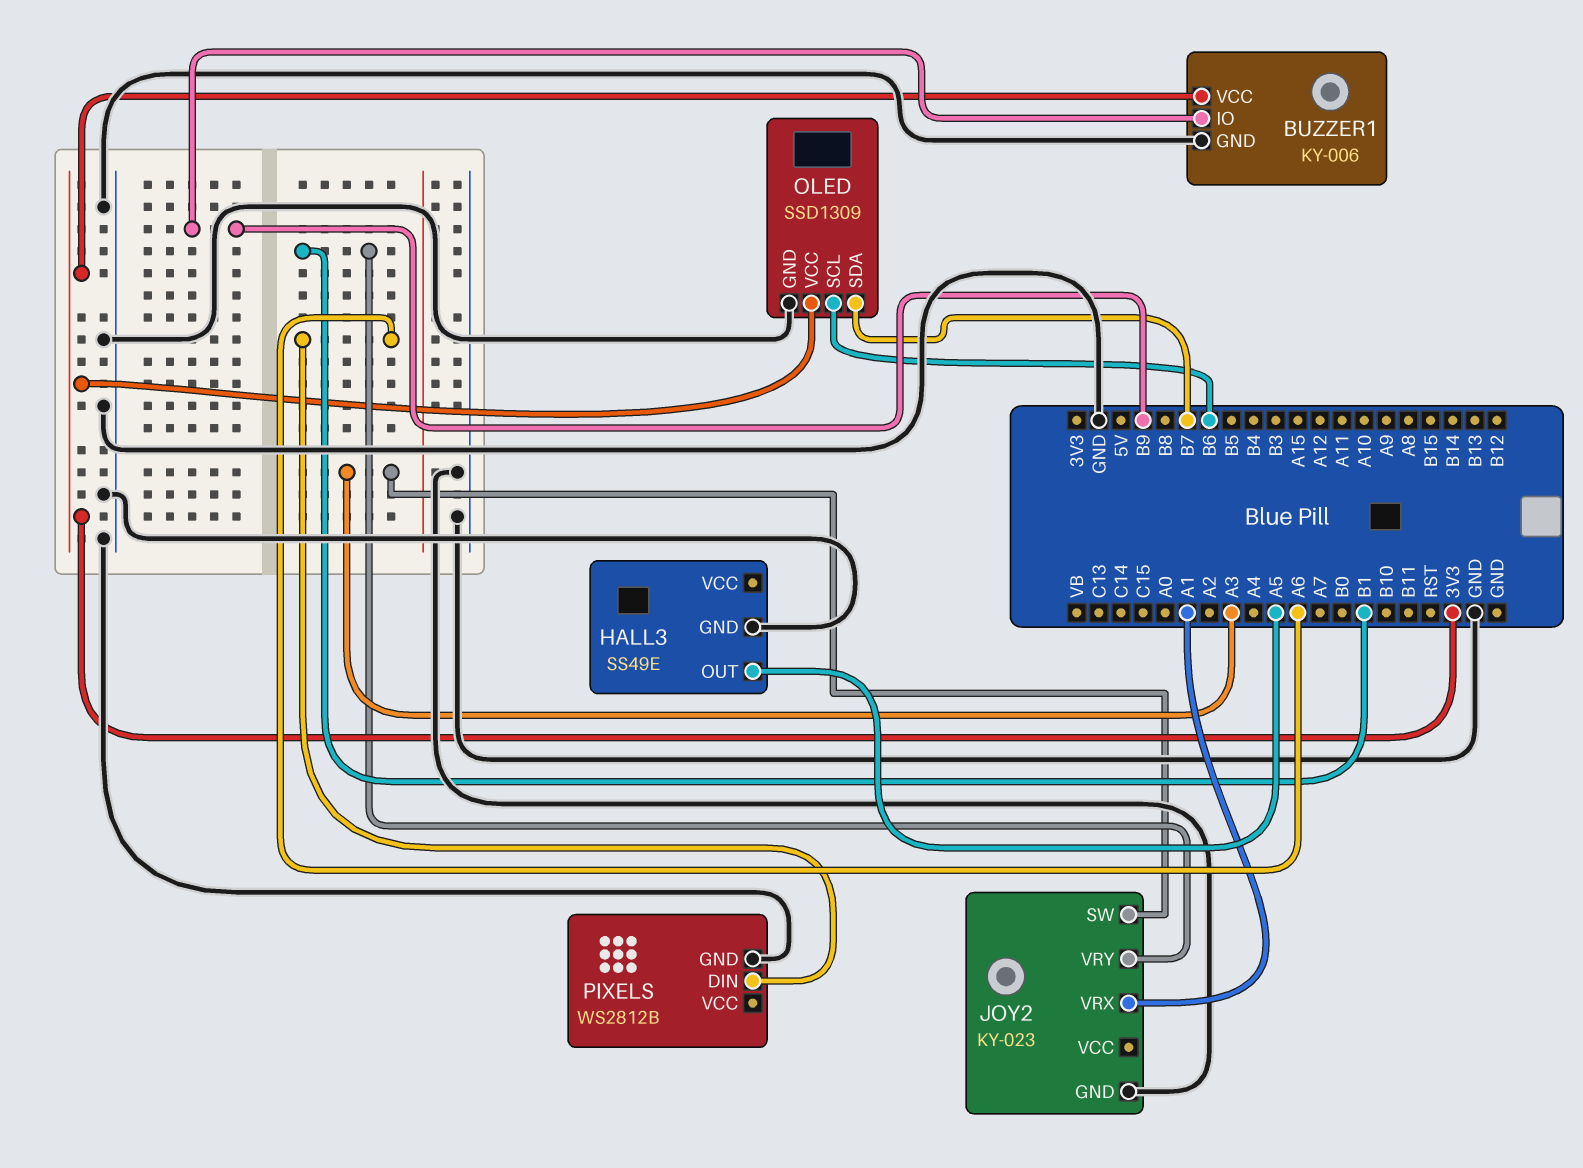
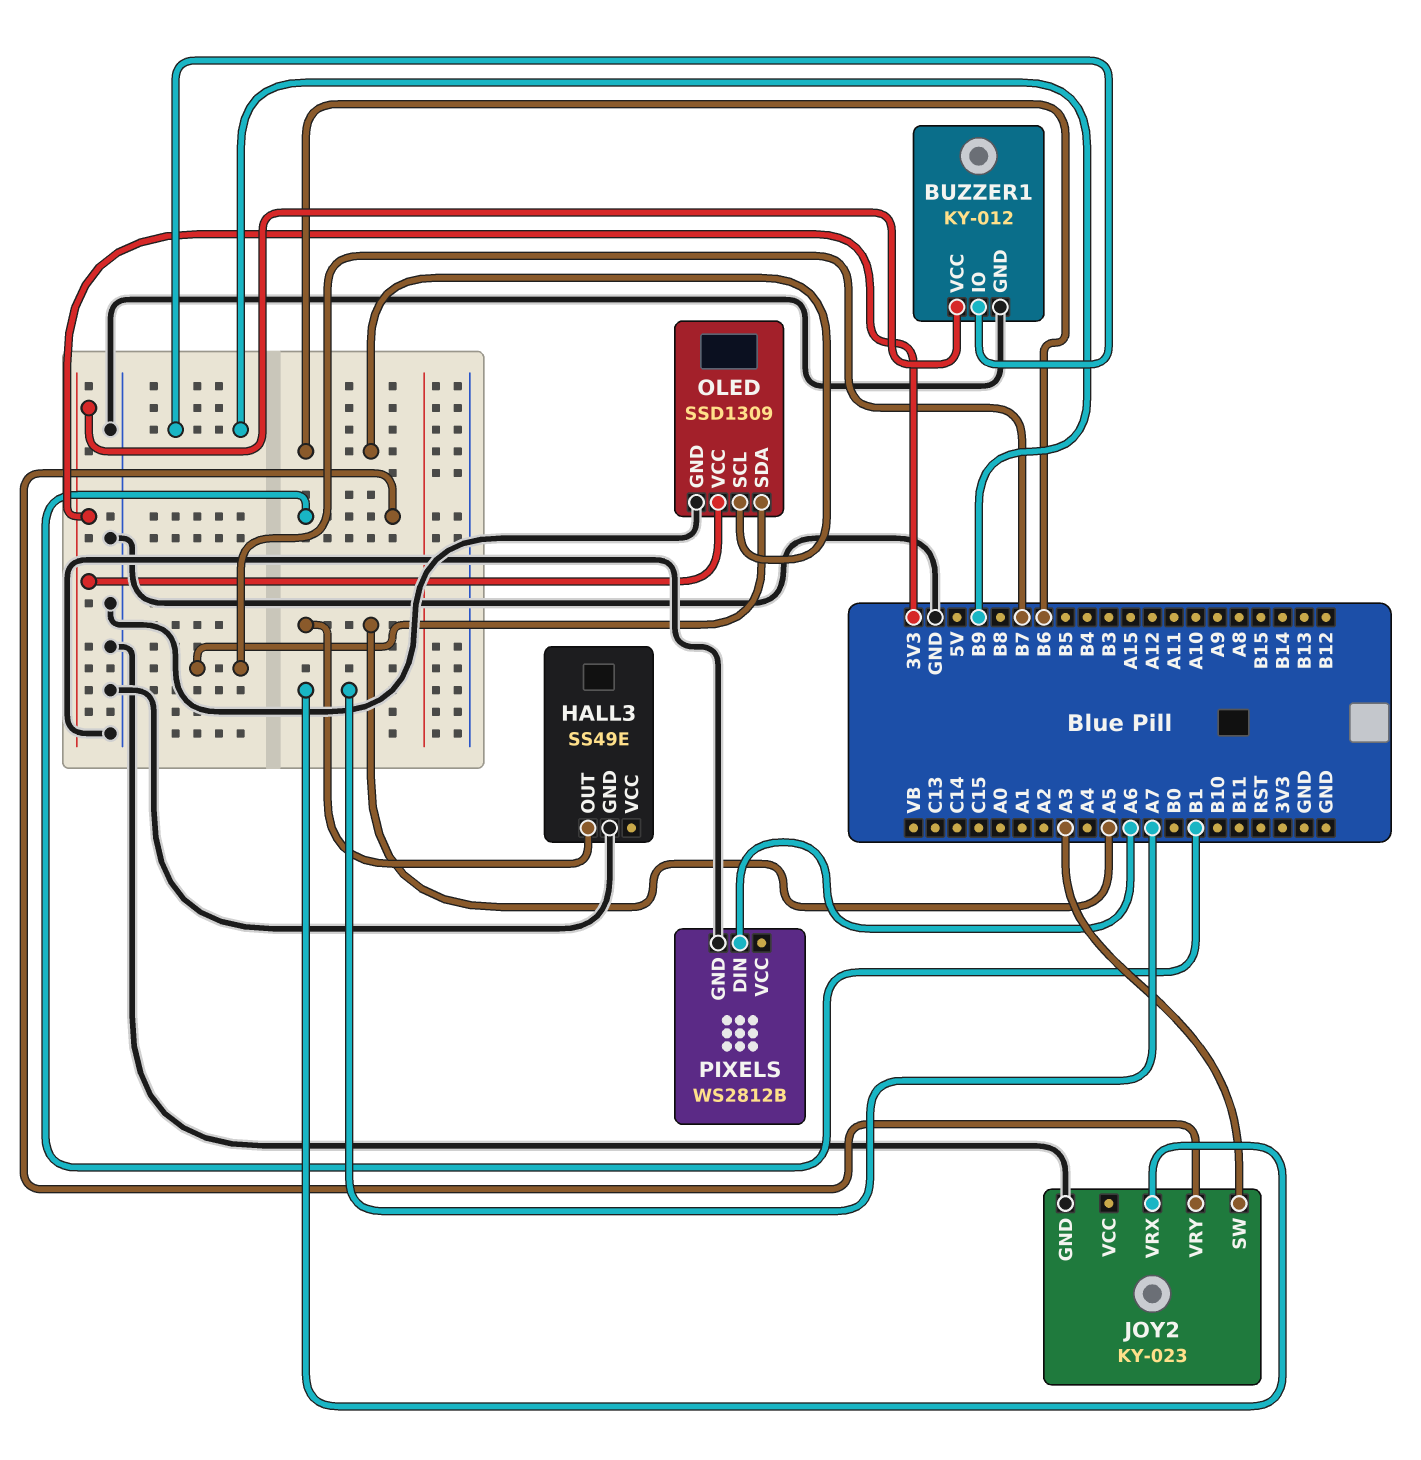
BUZZER1: KY-006 -> KY-012
JOY2 pin VRX: A1 -> A7

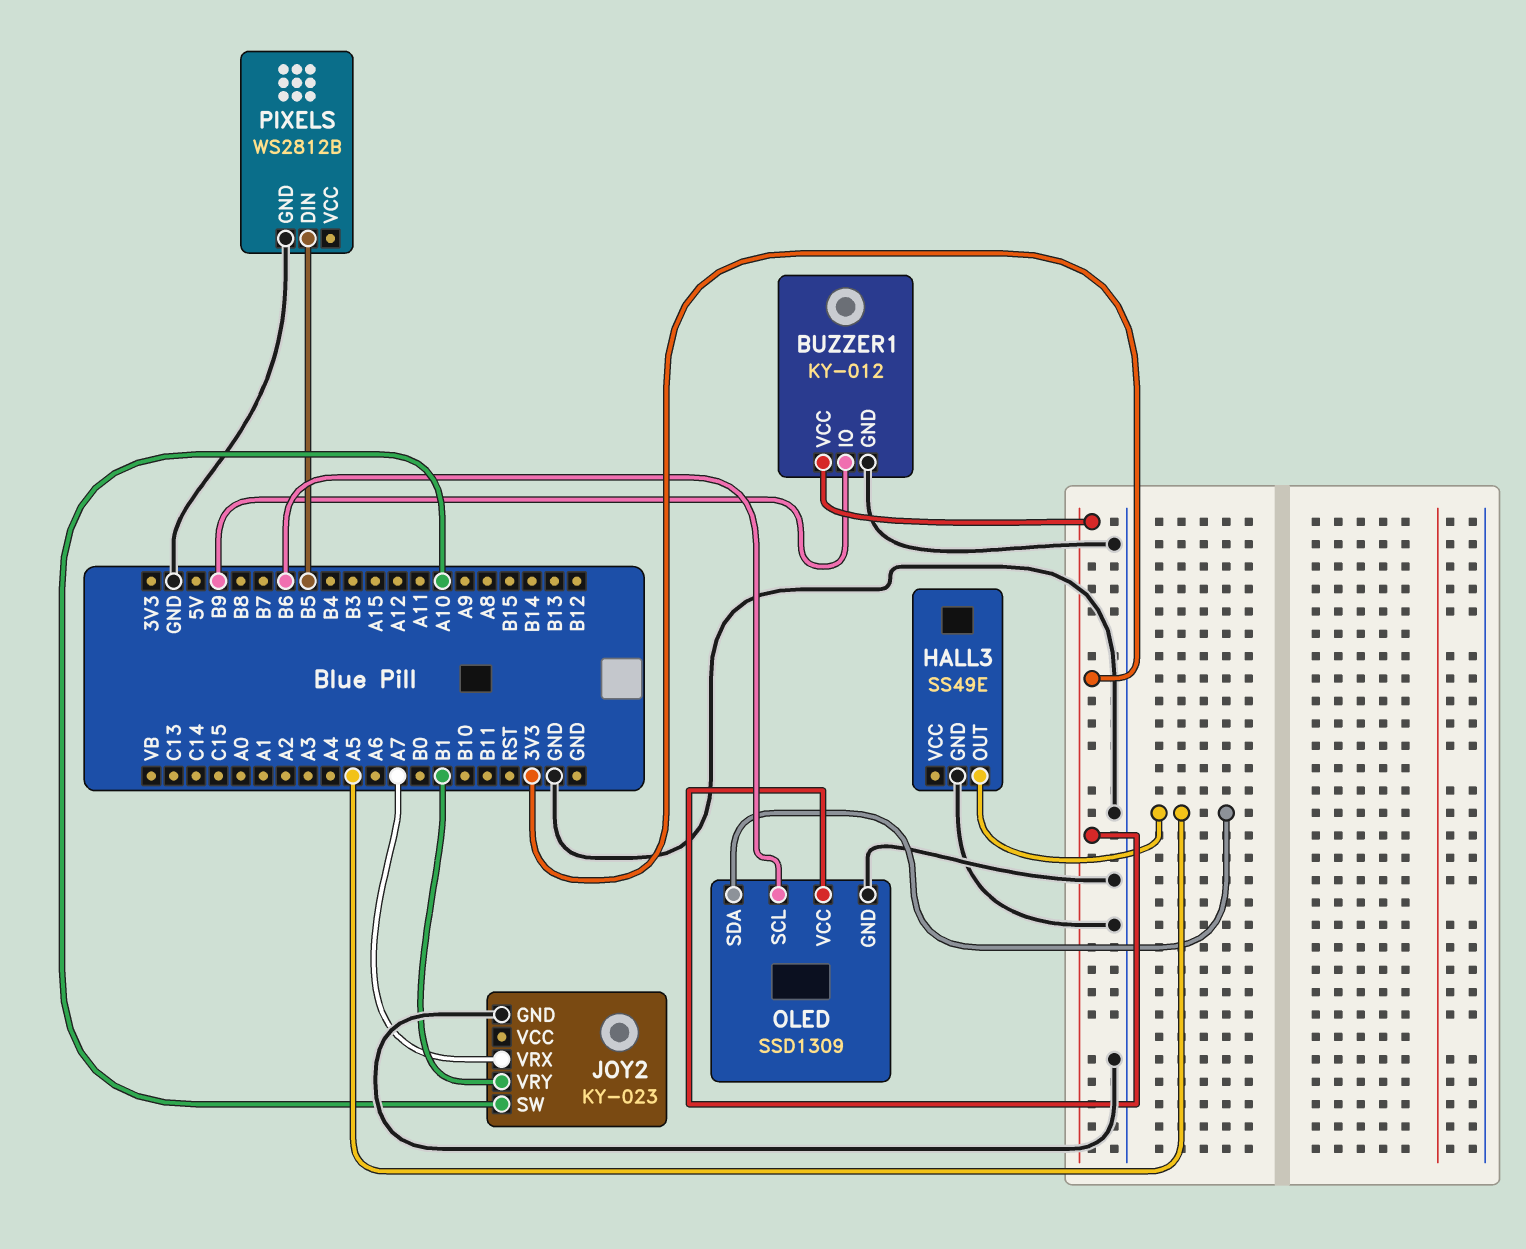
JOY2 pin SW: A3 -> A10
OLED pin SDA: B7 -> A5
PIXELS pin DIN: A6 -> B5

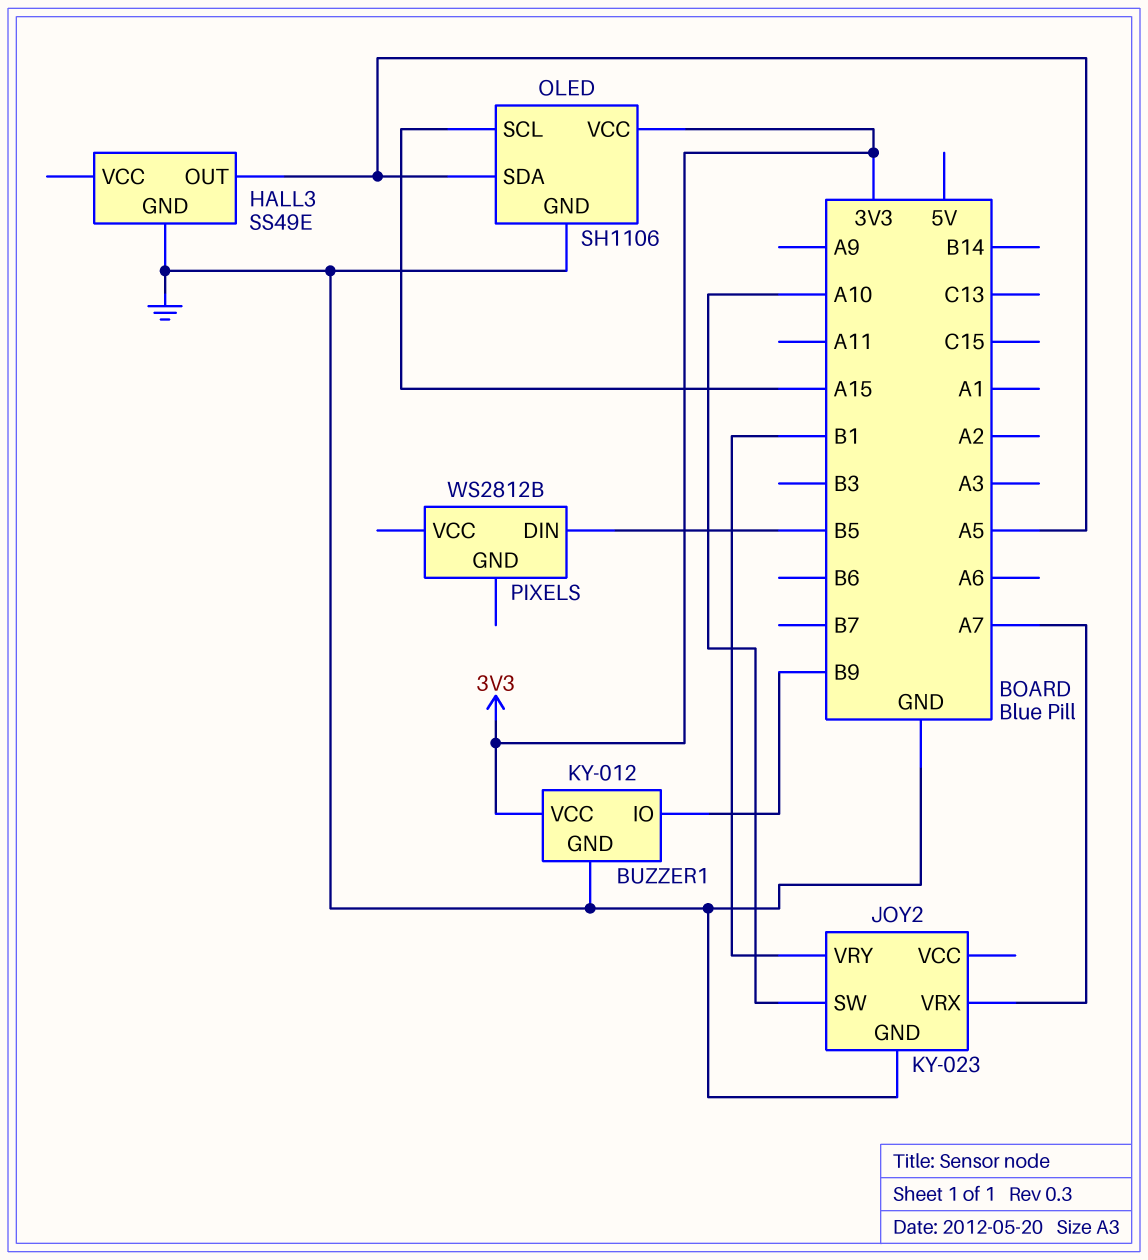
OLED: SSD1309 -> SH1106
OLED pin SCL: B6 -> A15
PIXELS pin GND: GND -> none

